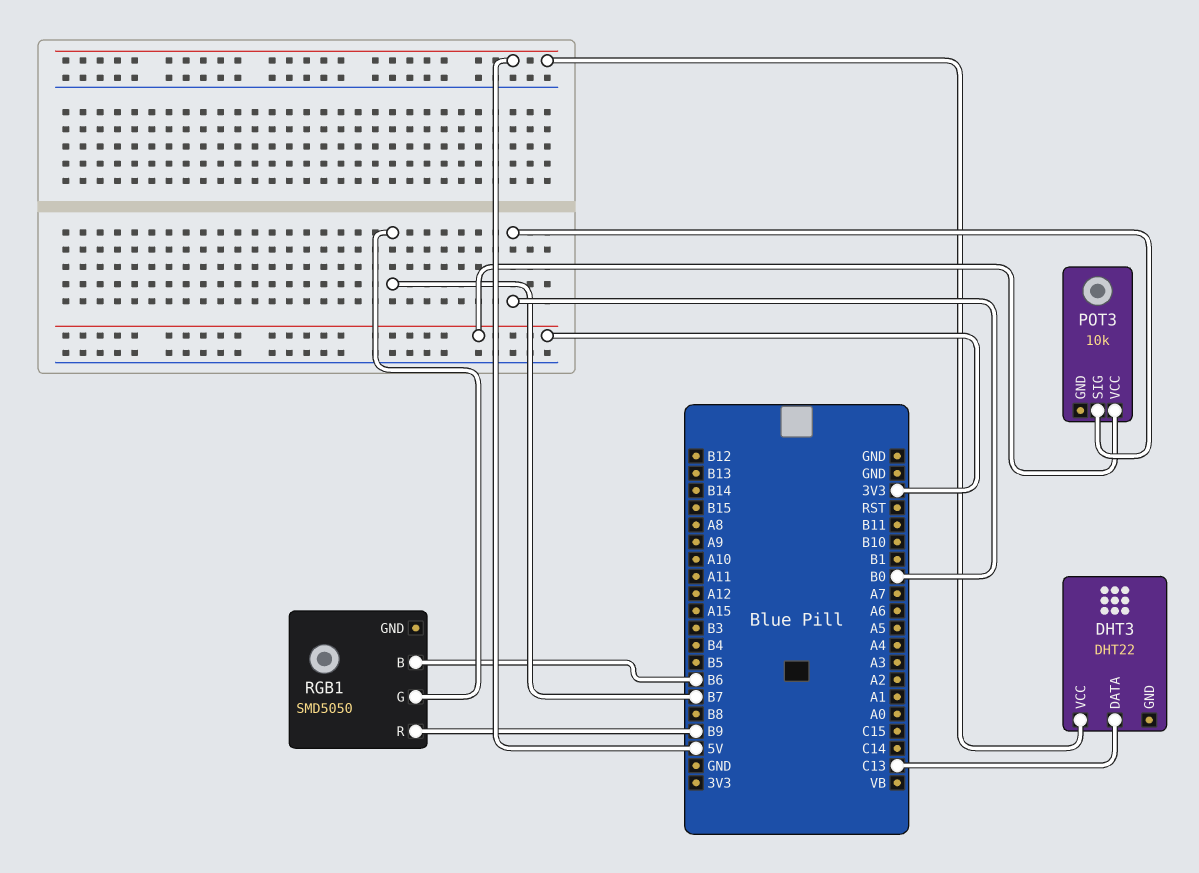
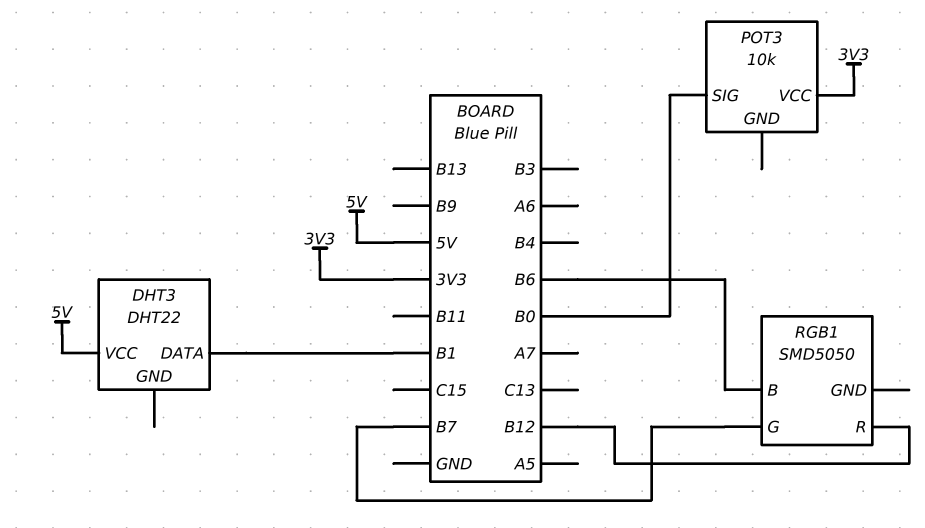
DHT3 pin DATA: C13 -> B1
RGB1 pin R: B9 -> B12

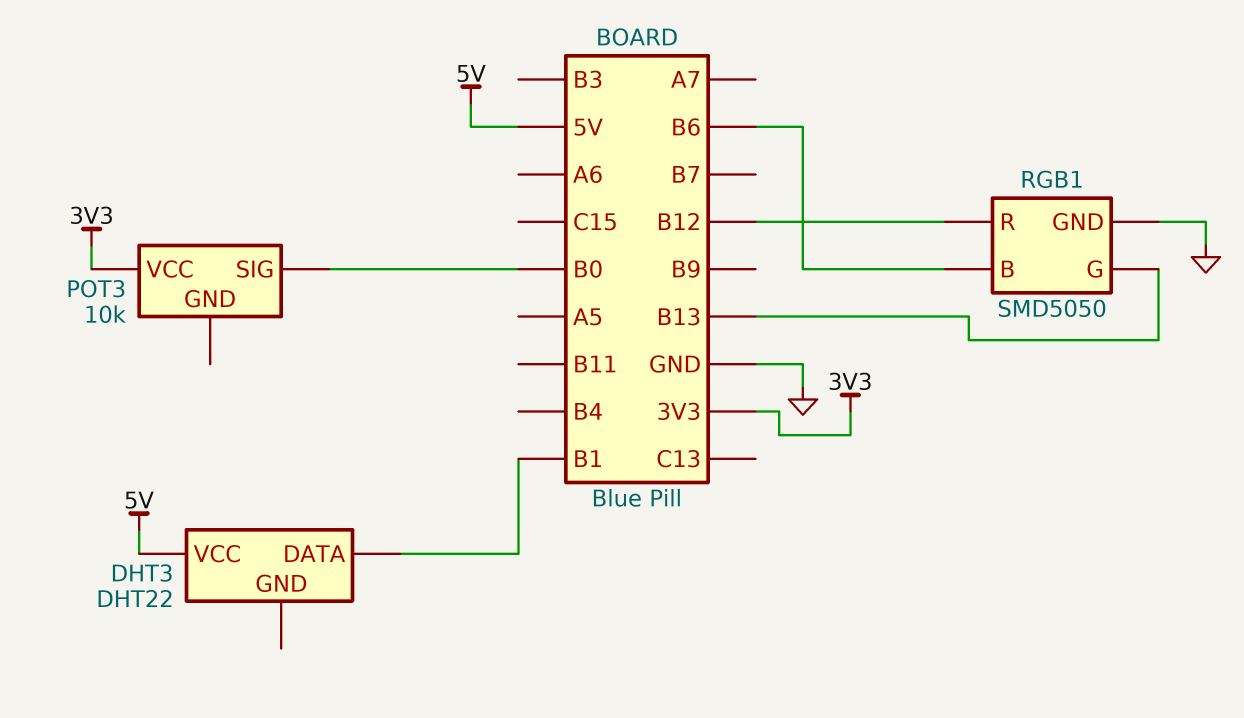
RGB1 pin G: B7 -> B13
RGB1 pin GND: none -> GND

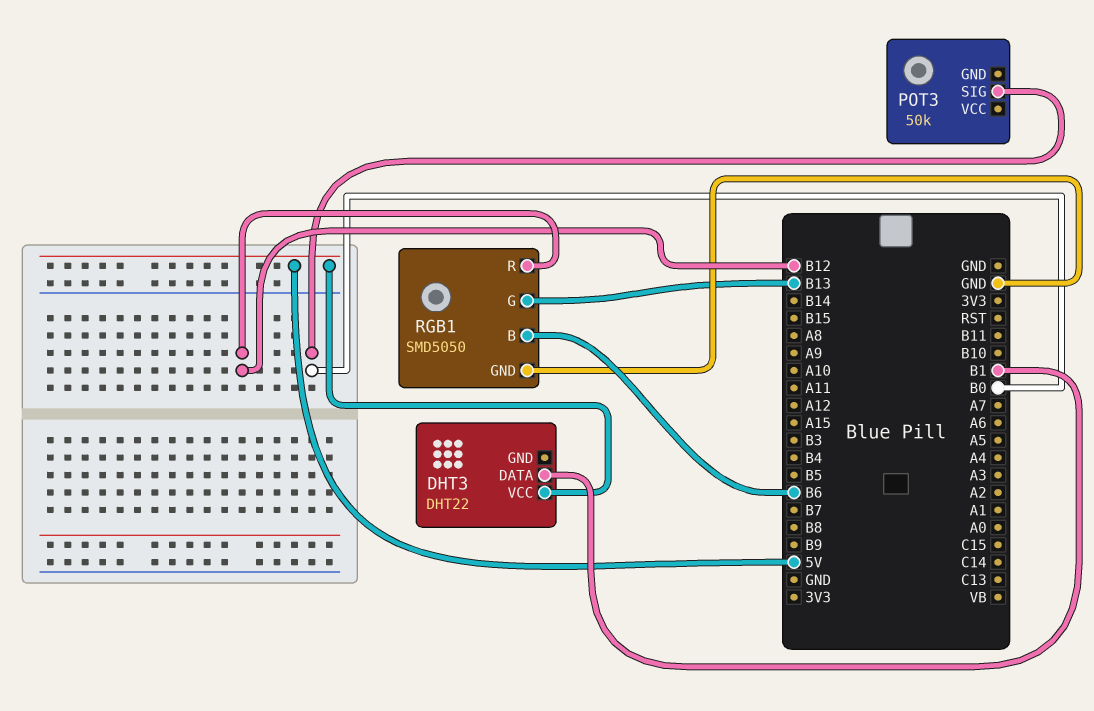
POT3: 10k -> 50k
POT3 pin VCC: 3V3 -> none

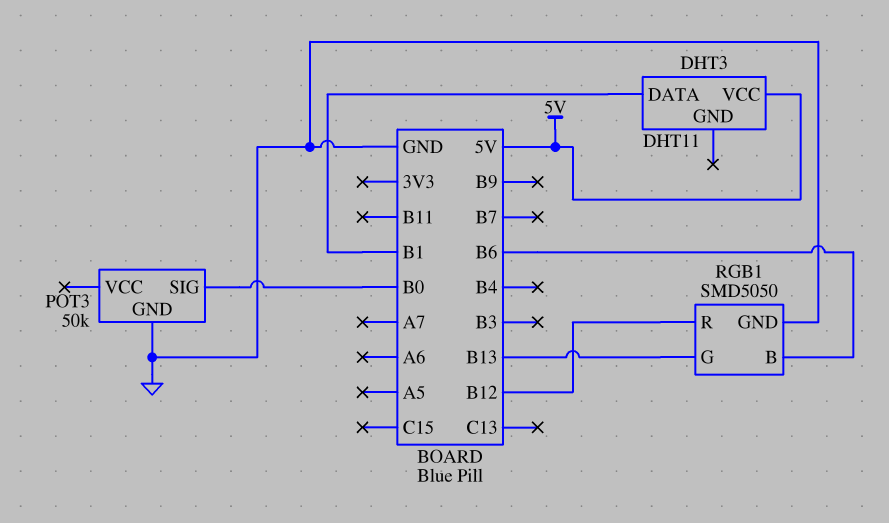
DHT3: DHT22 -> DHT11
POT3 pin GND: none -> GND

